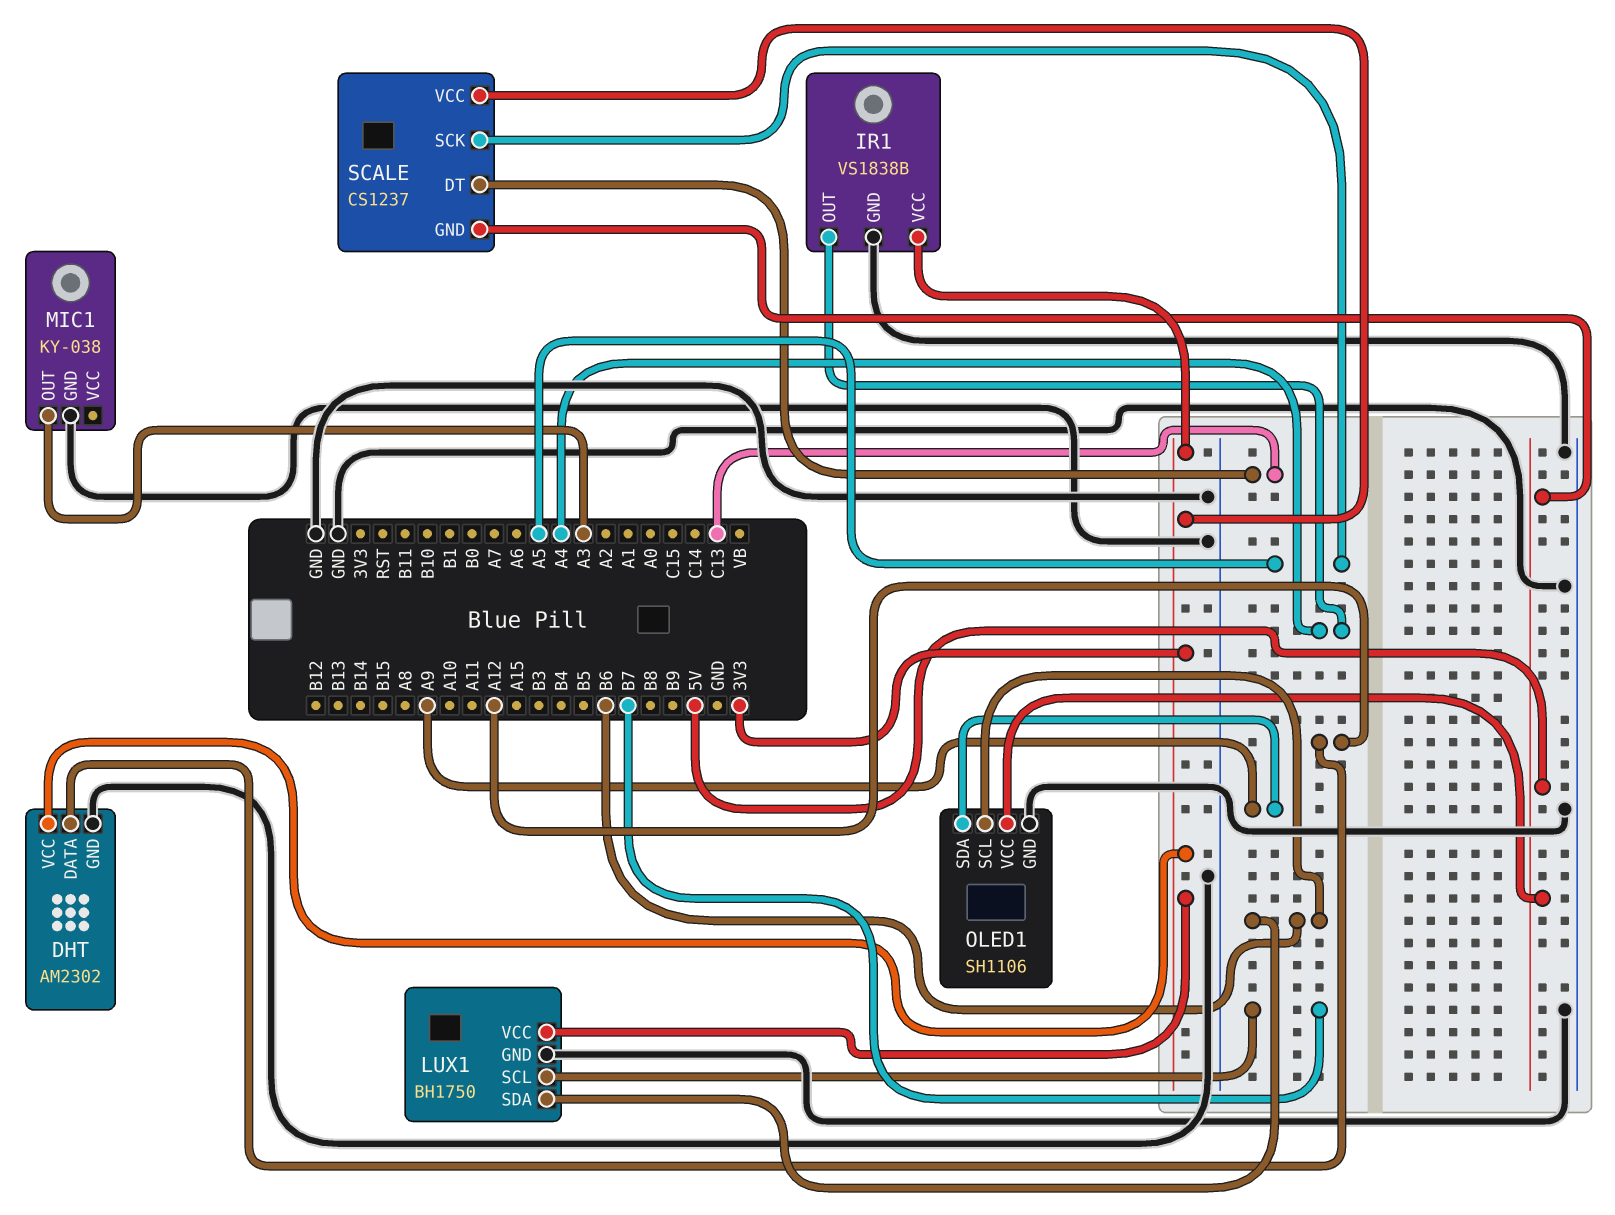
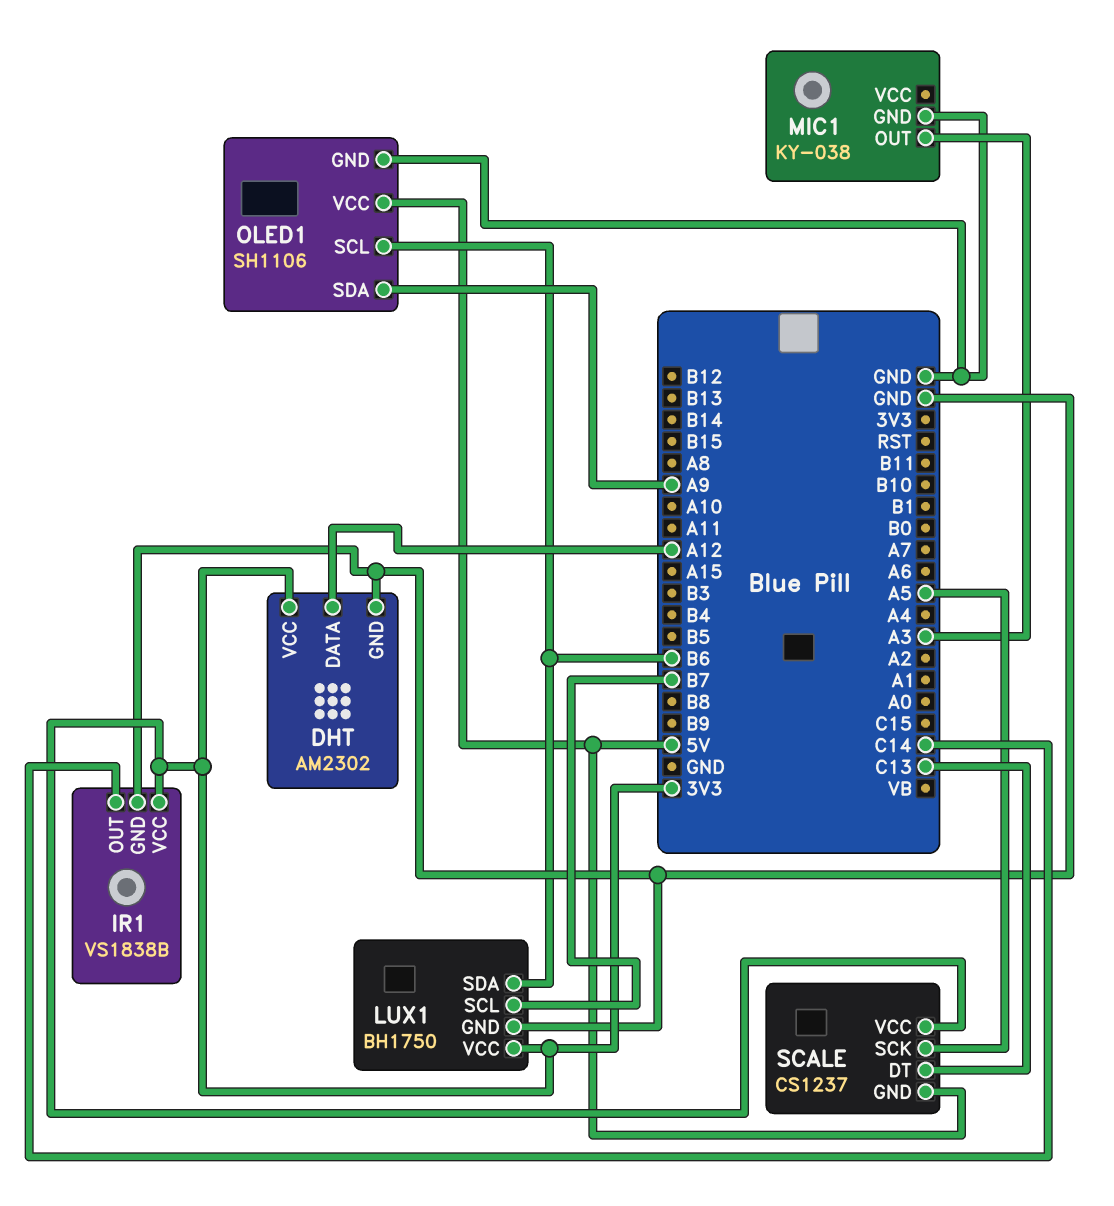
IR1 pin OUT: A4 -> C14

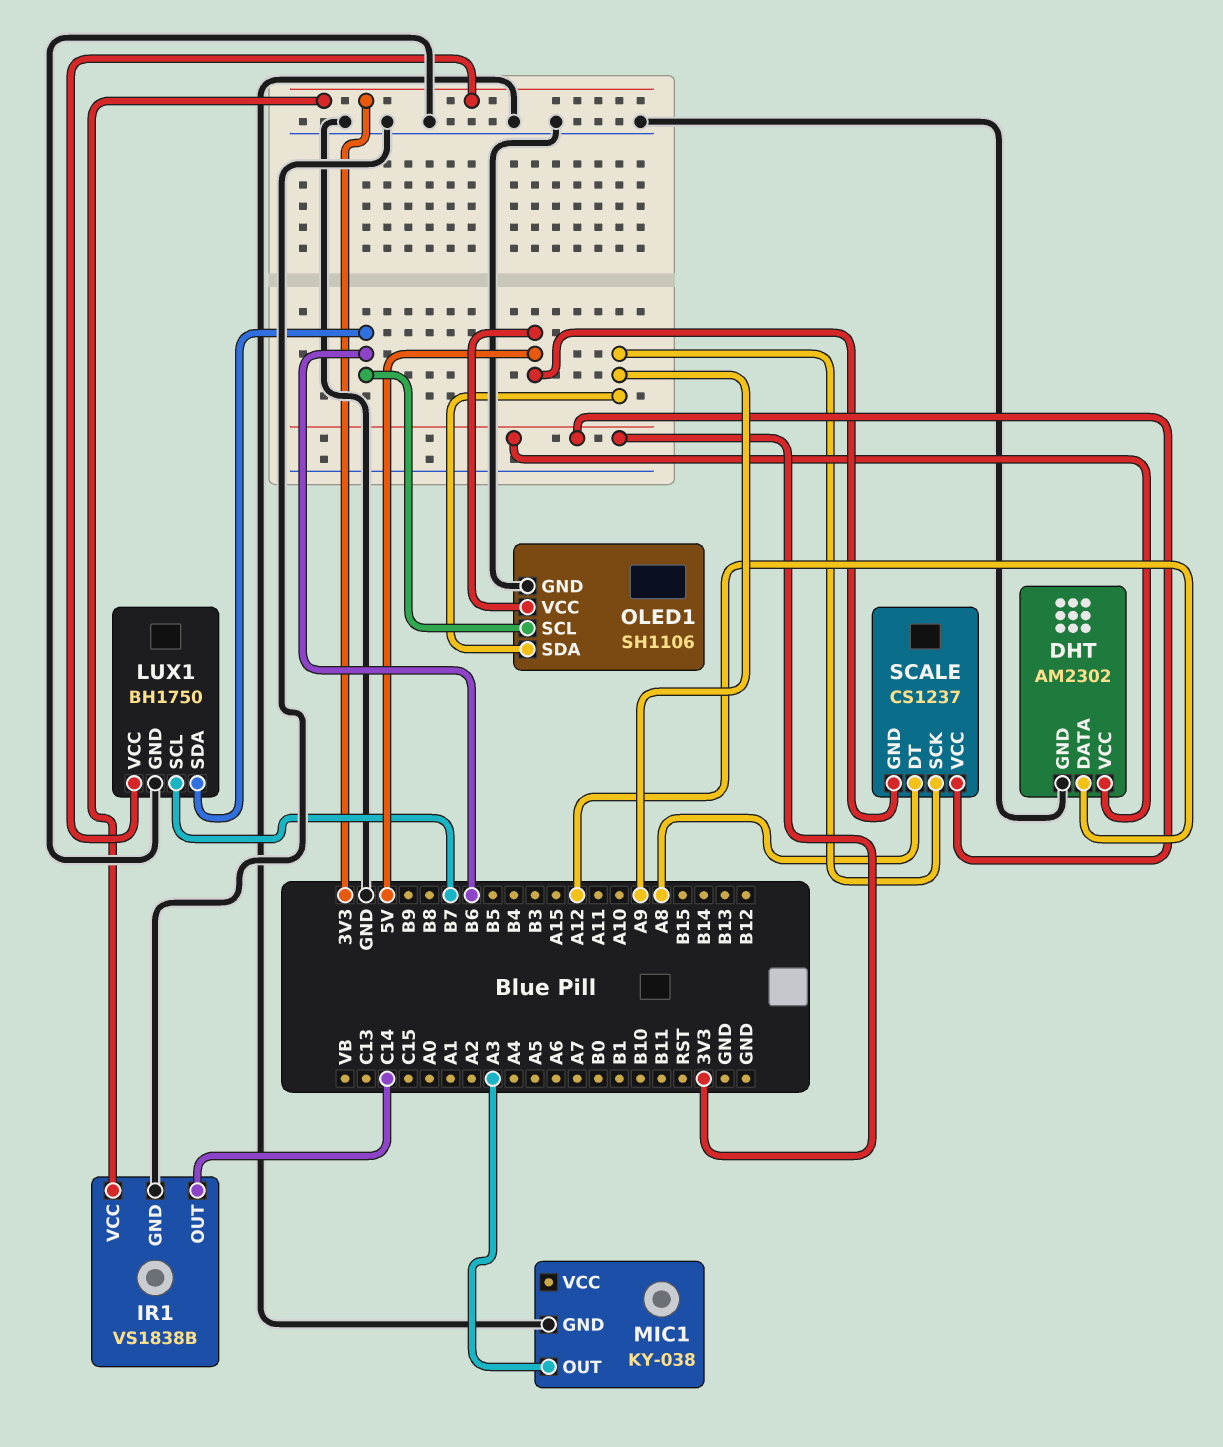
SCALE pin DT: C13 -> A8
SCALE pin SCK: A5 -> A9

